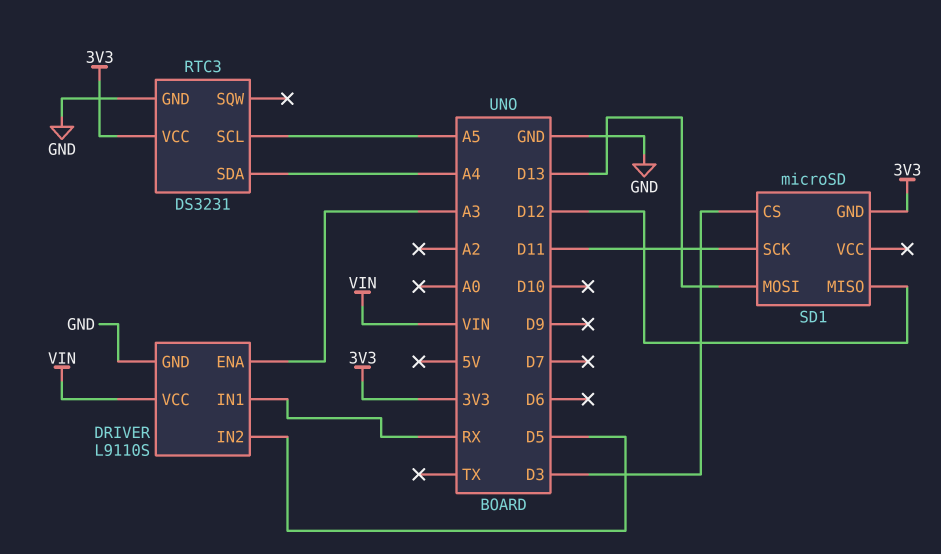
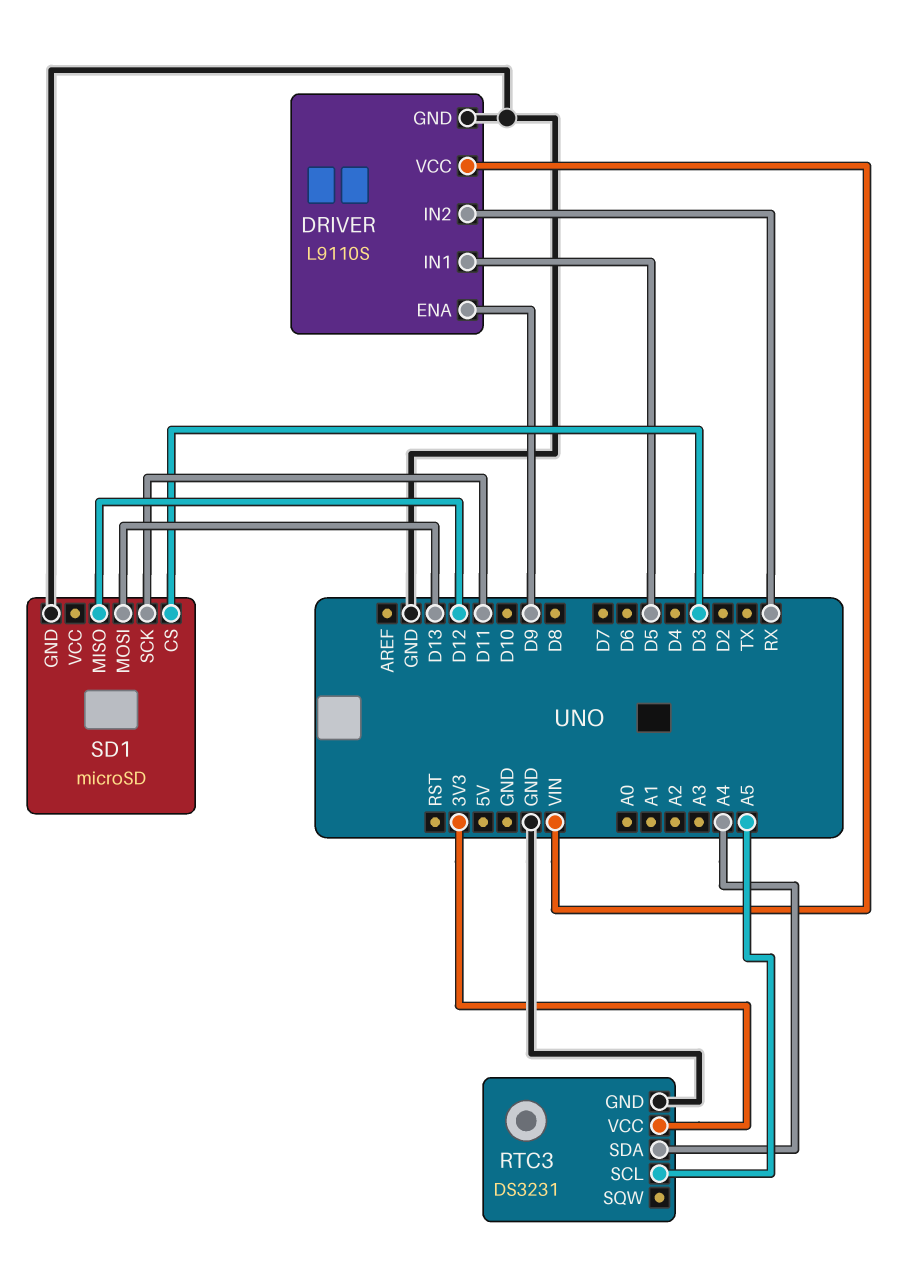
DRIVER pin ENA: A3 -> D9
DRIVER pin IN1: RX -> D5
DRIVER pin IN2: D5 -> RX
SD1 pin GND: 3V3 -> GND

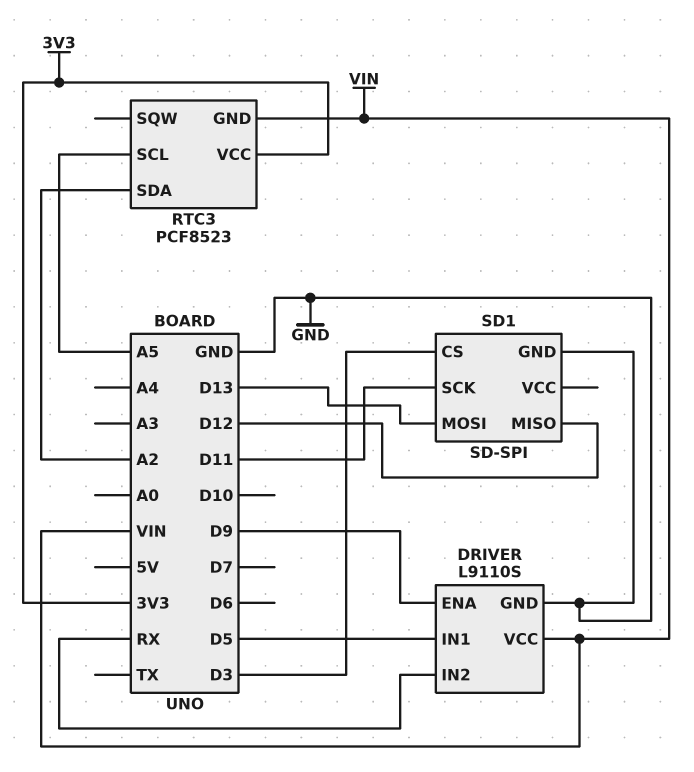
RTC3: DS3231 -> PCF8523
RTC3 pin GND: GND -> VIN
RTC3 pin SDA: A4 -> A2
SD1: microSD -> SD-SPI

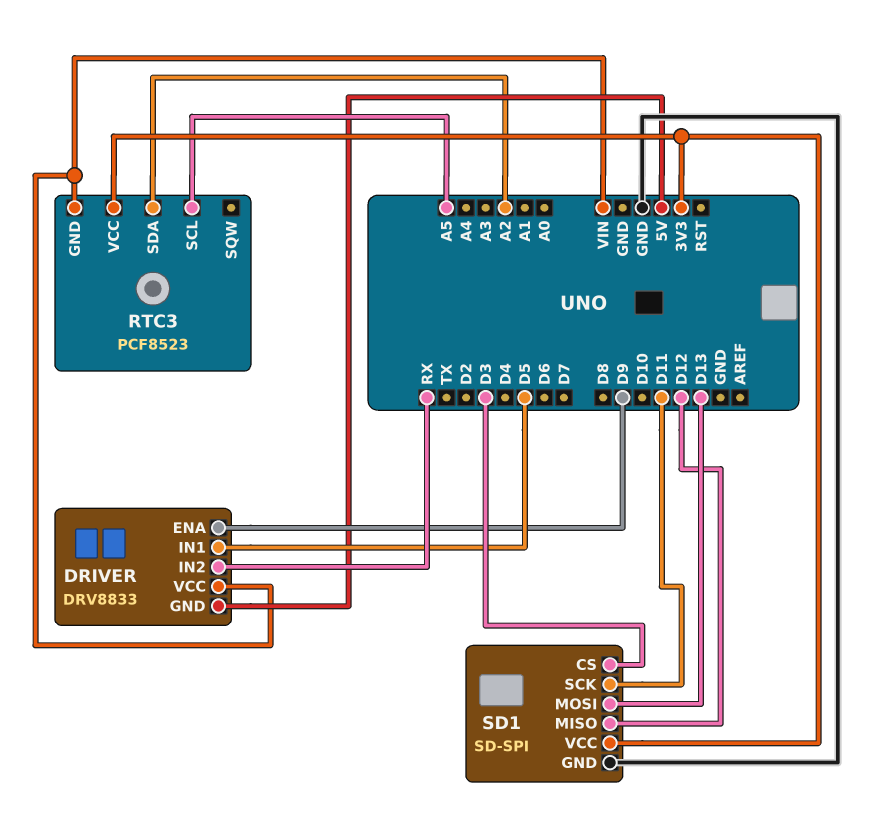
DRIVER: L9110S -> DRV8833
DRIVER pin GND: GND -> 5V
SD1 pin VCC: none -> 3V3

